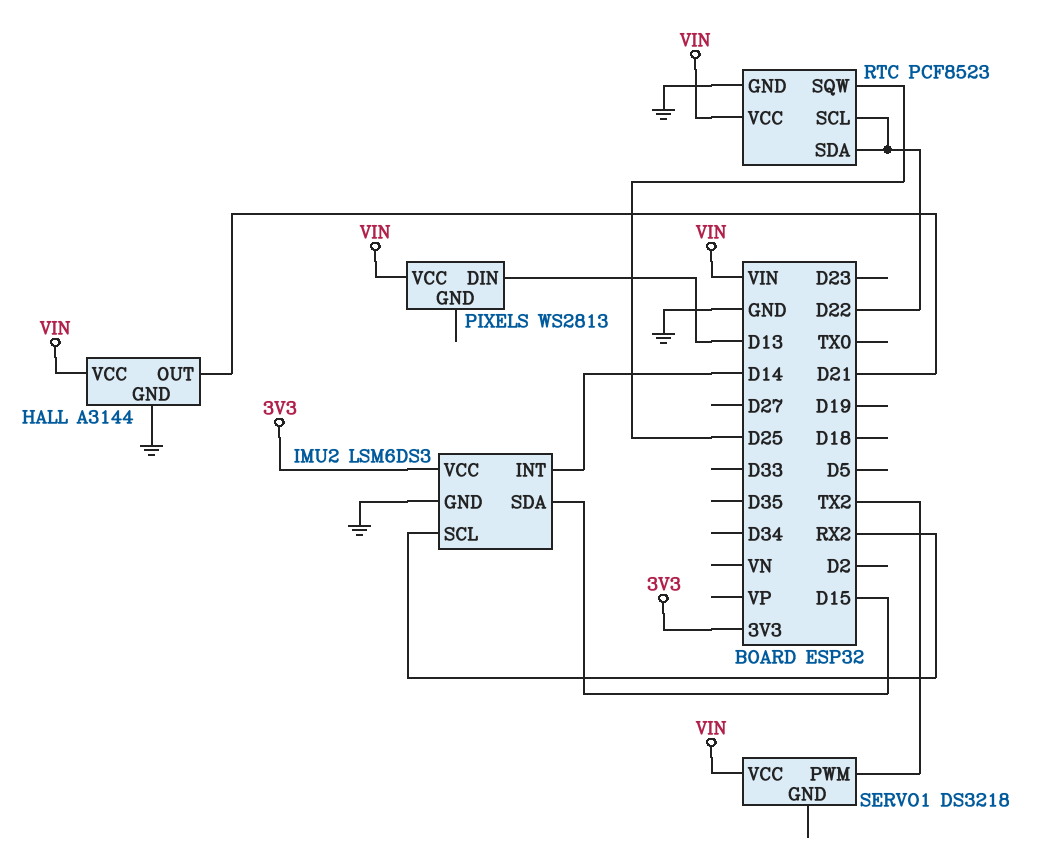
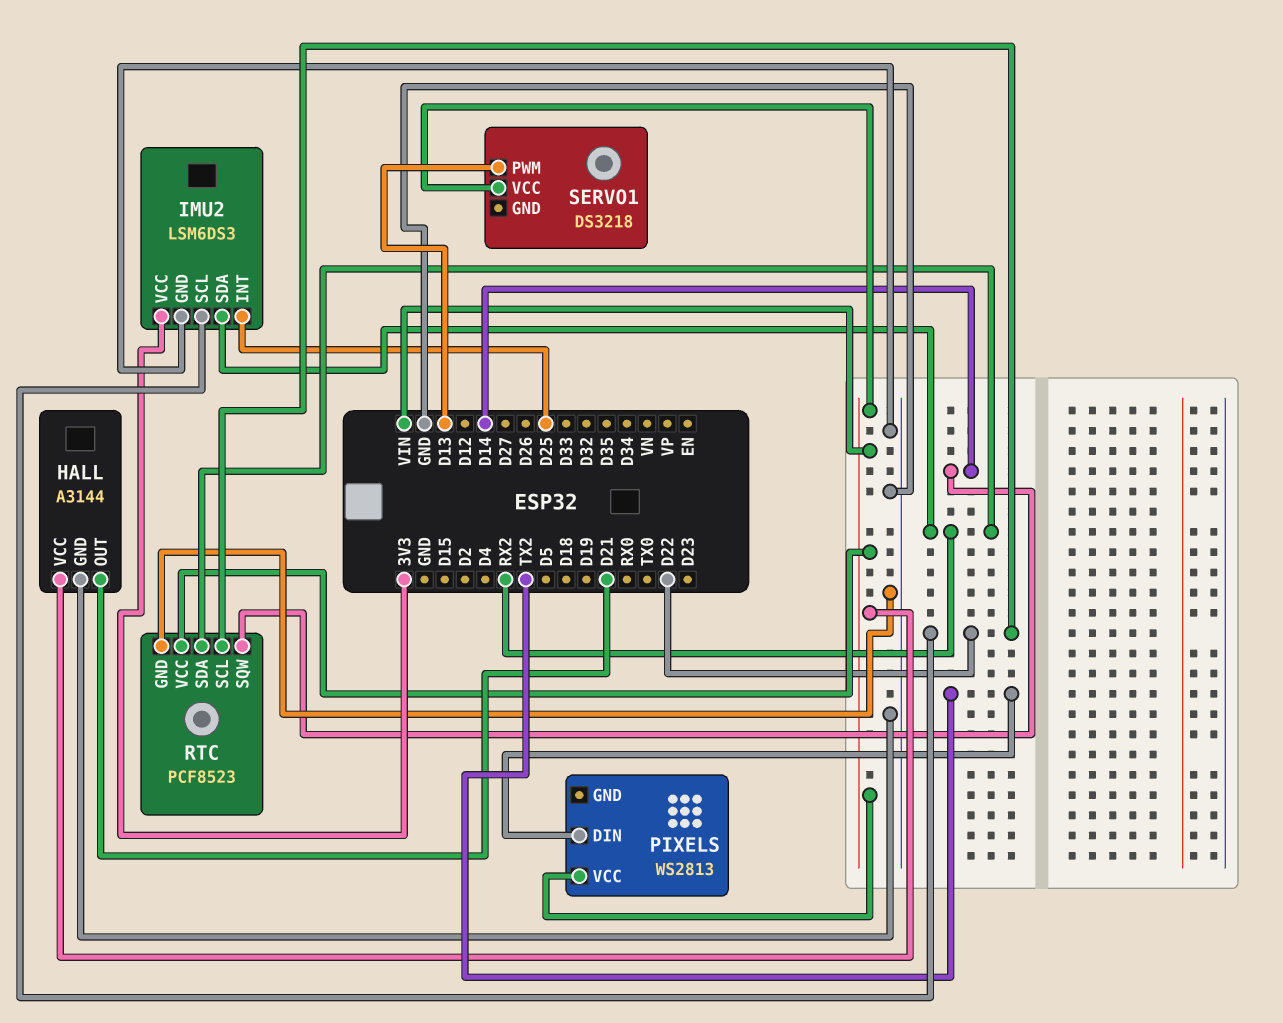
IMU2 pin INT: D14 -> D25
IMU2 pin SCL: RX2 -> D22
IMU2 pin SDA: D15 -> RX2
PIXELS pin DIN: D13 -> TX2
RTC pin SDA: D22 -> RX2
RTC pin SQW: D25 -> D14
SERVO1 pin PWM: TX2 -> D13

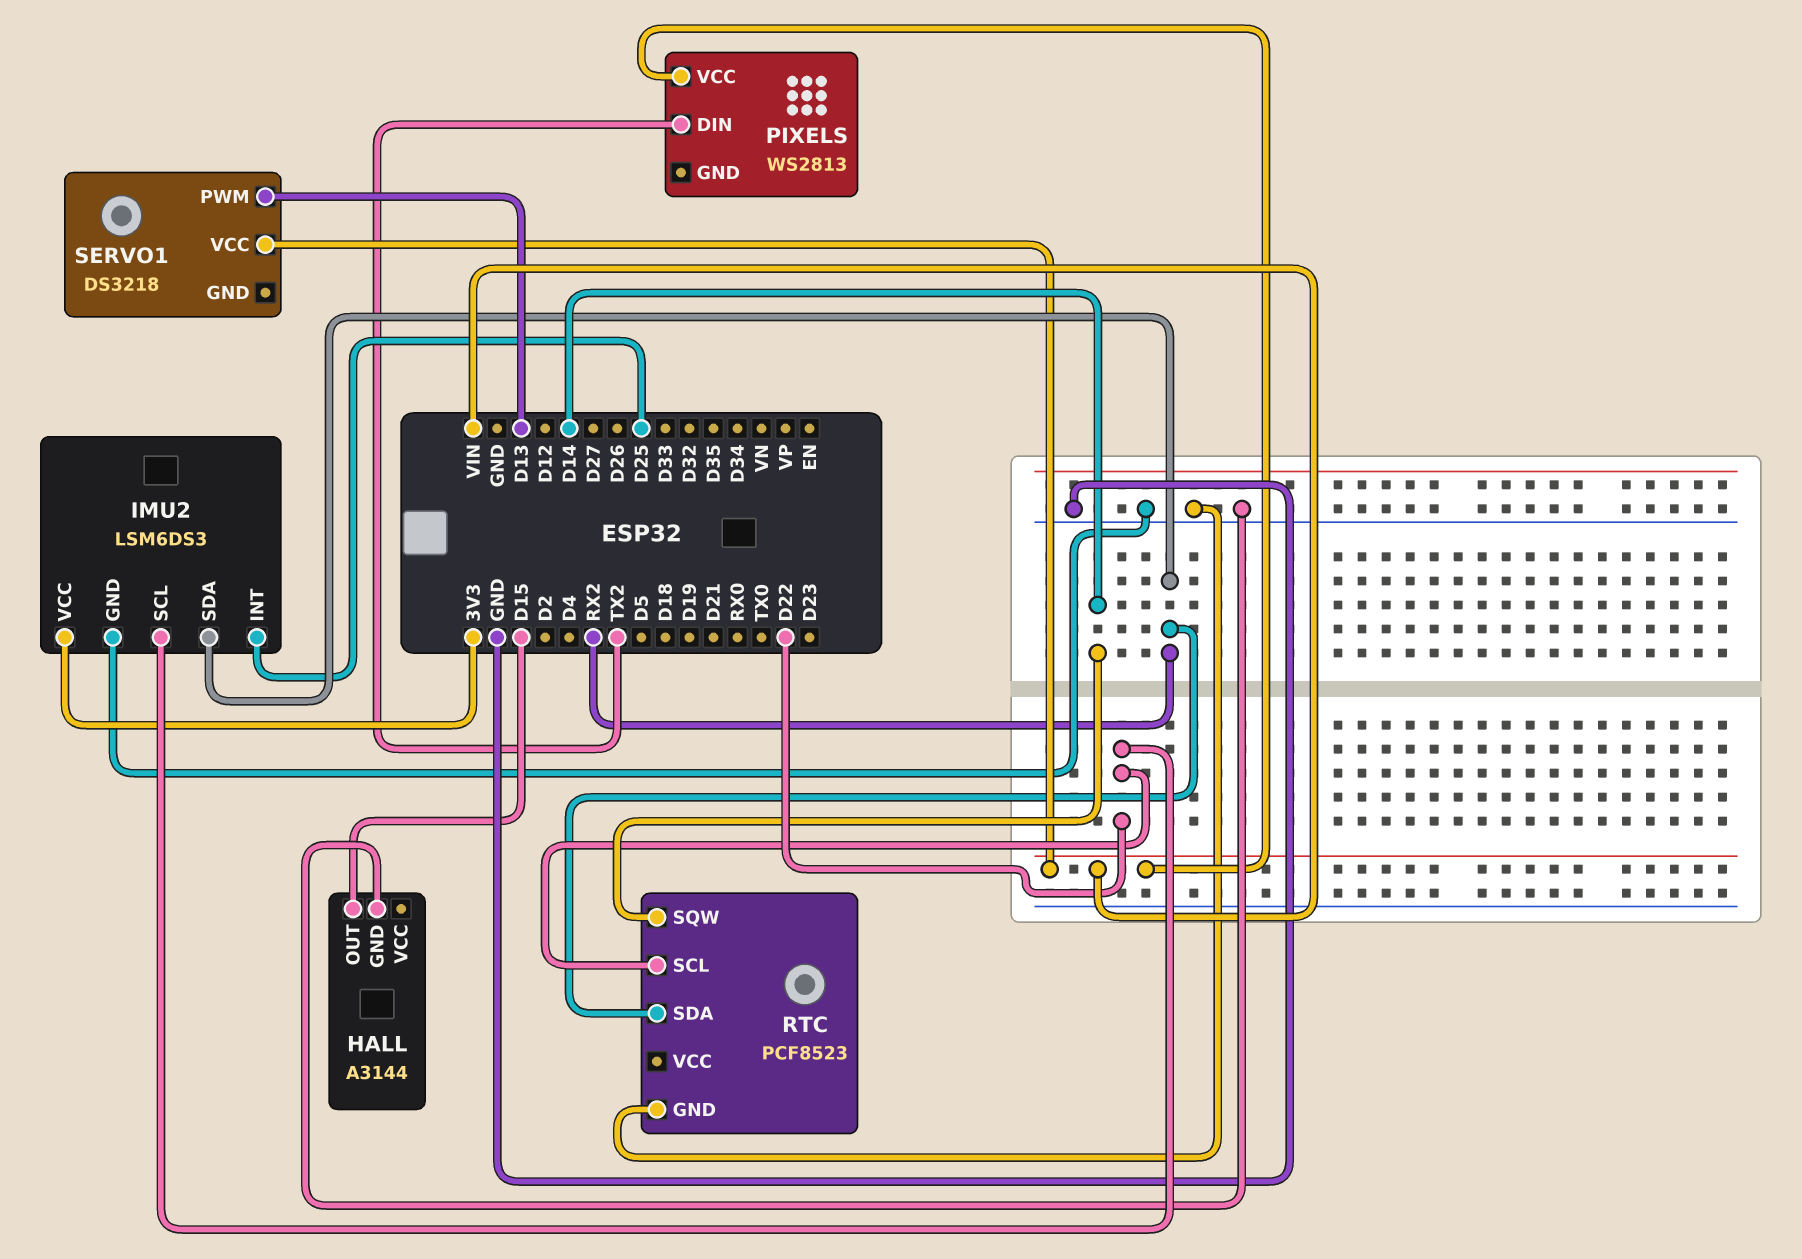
HALL pin OUT: D21 -> D15
HALL pin VCC: VIN -> none
RTC pin VCC: VIN -> none

